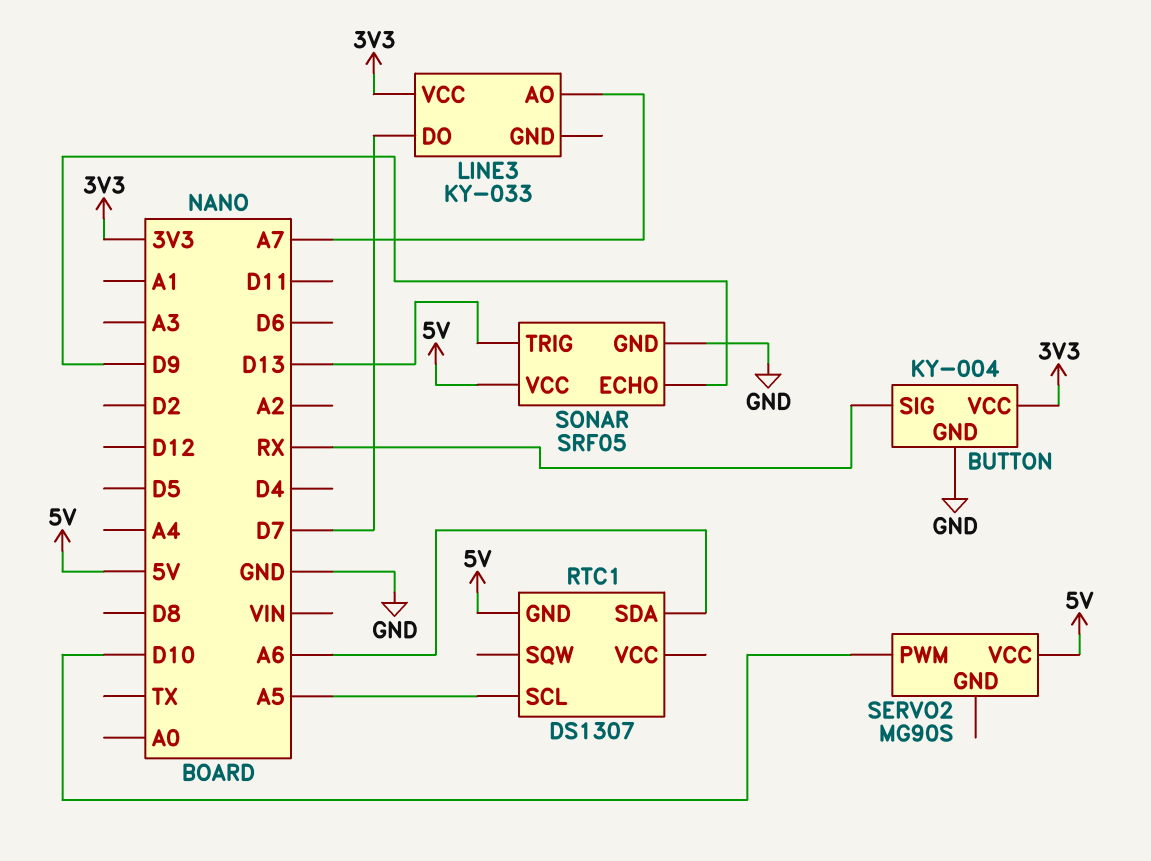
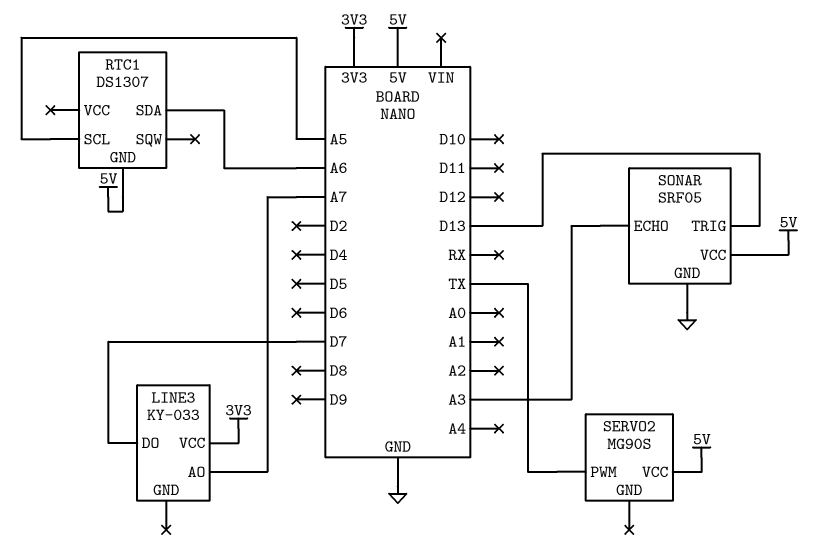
BUTTON: KY-004 -> none
BUTTON pin GND: GND -> none
BUTTON pin SIG: RX -> none
BUTTON pin VCC: 3V3 -> none
SERVO2 pin PWM: D10 -> TX
SONAR pin ECHO: D9 -> A3

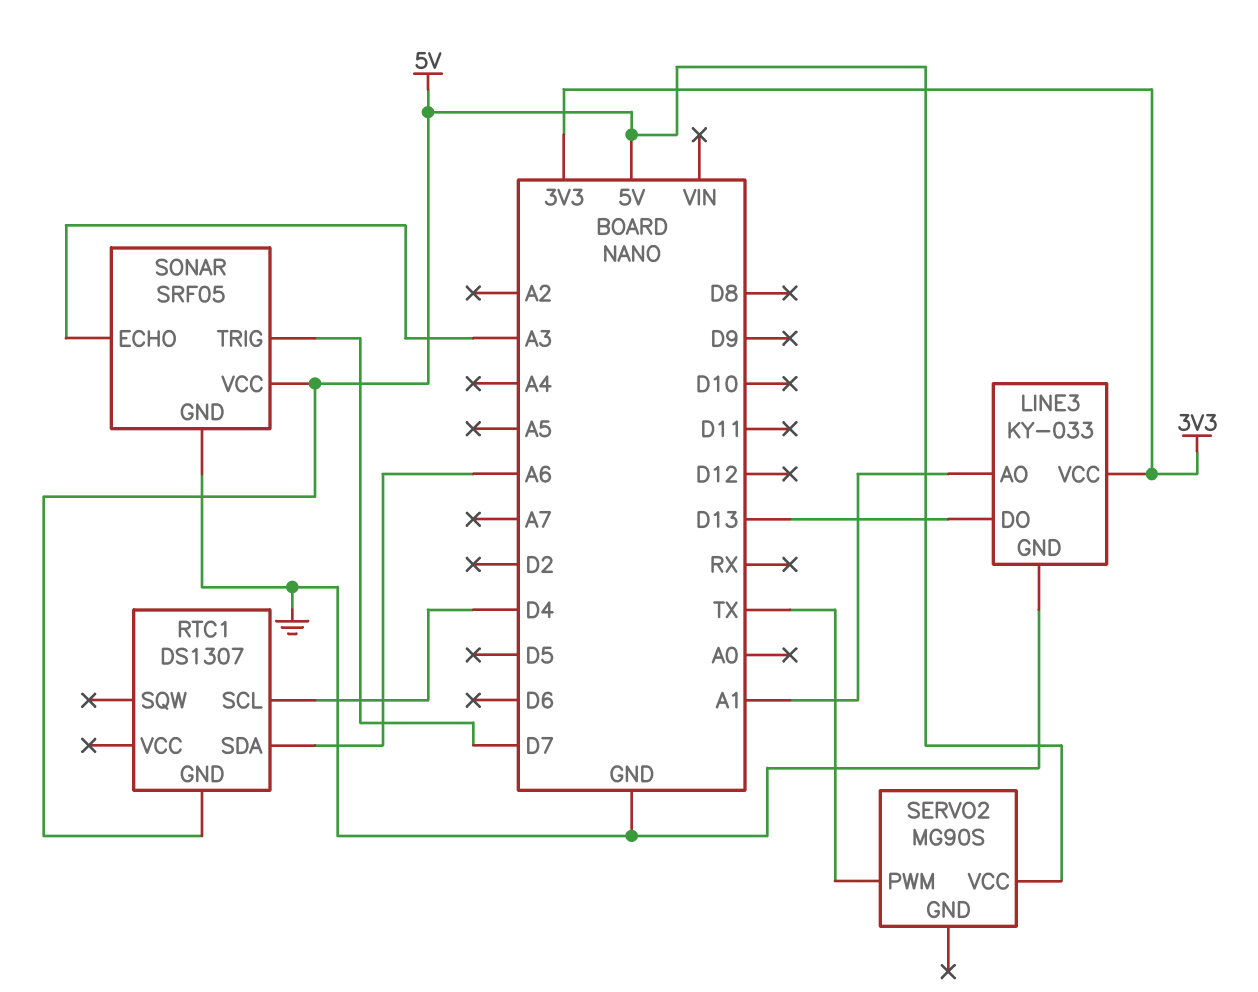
LINE3 pin AO: A7 -> A1
LINE3 pin DO: D7 -> D13
LINE3 pin GND: none -> GND
RTC1 pin SCL: A5 -> D4
SONAR pin TRIG: D13 -> D7

